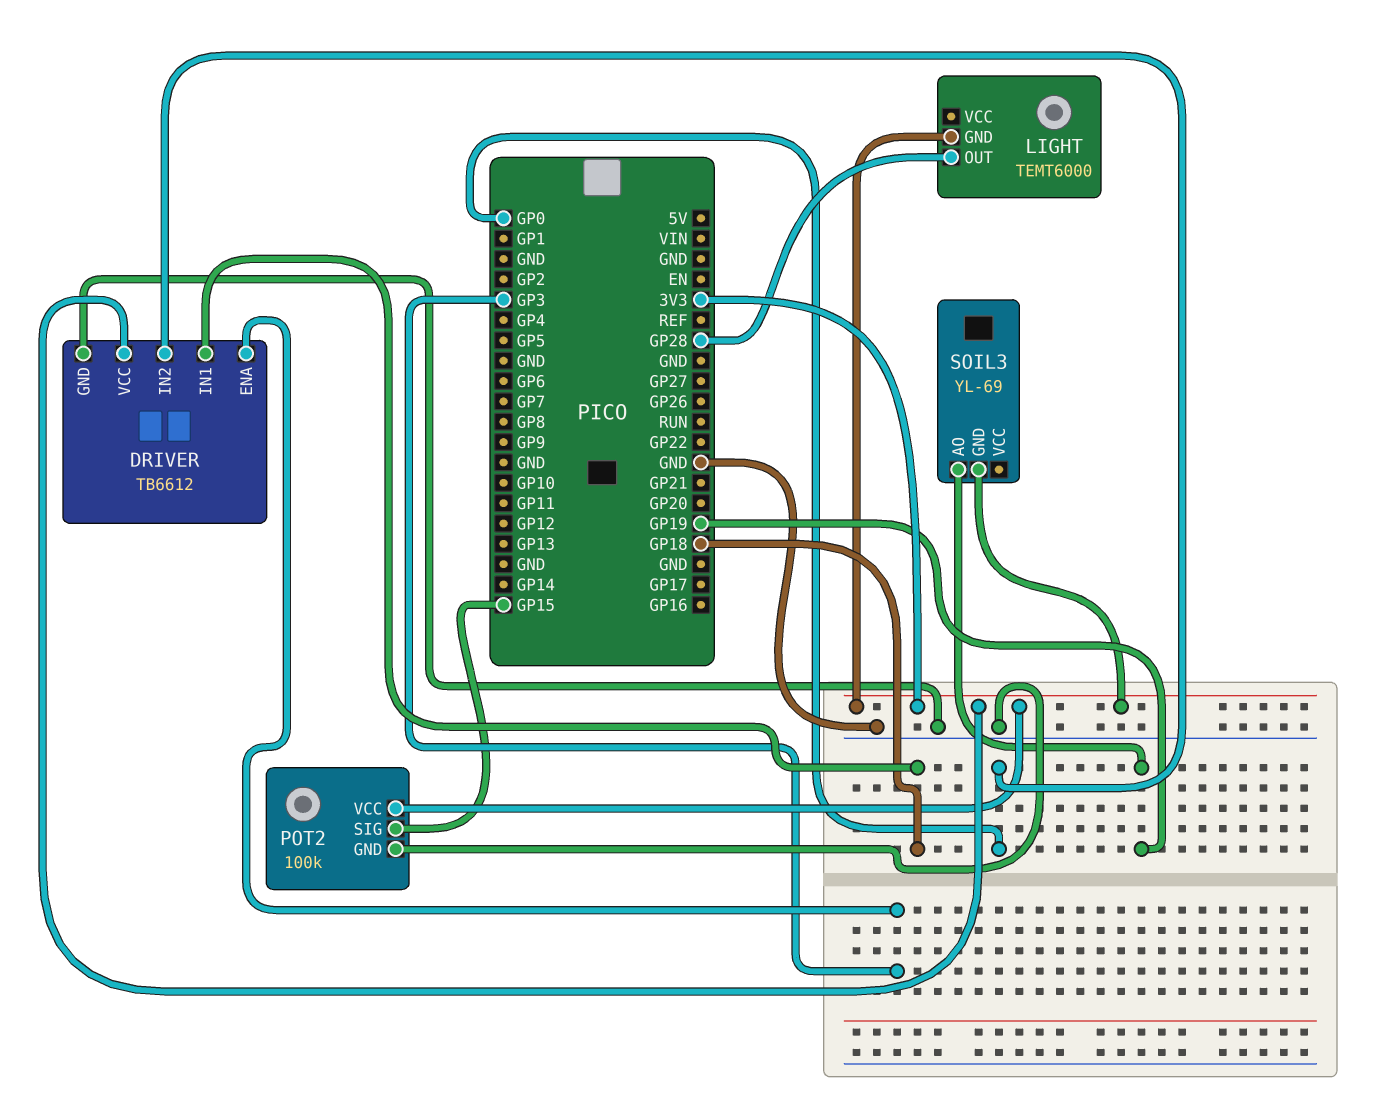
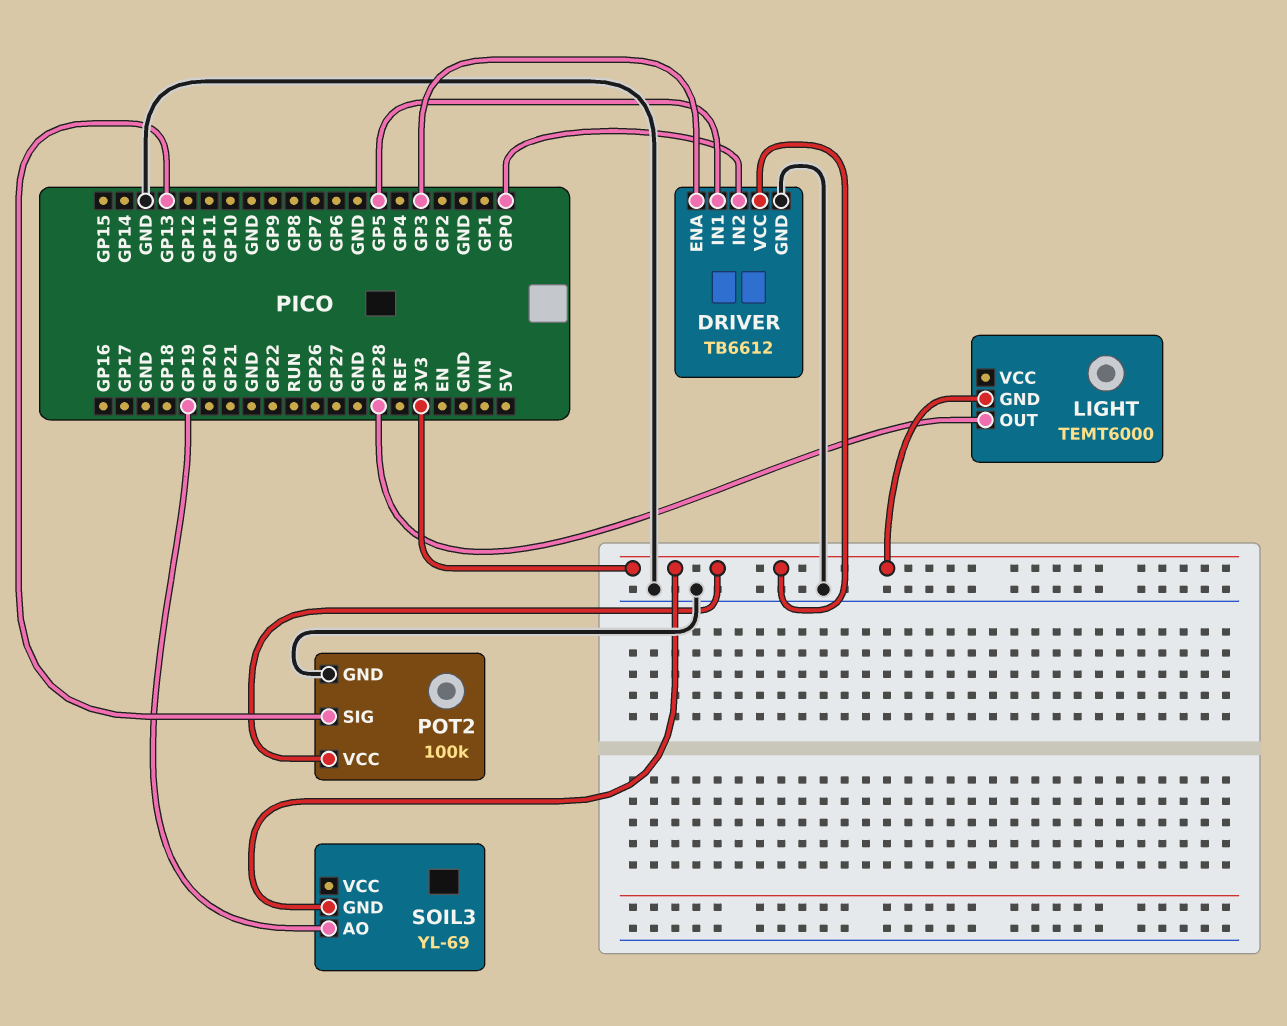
DRIVER pin IN1: GP18 -> GP5
POT2 pin SIG: GP15 -> GP13

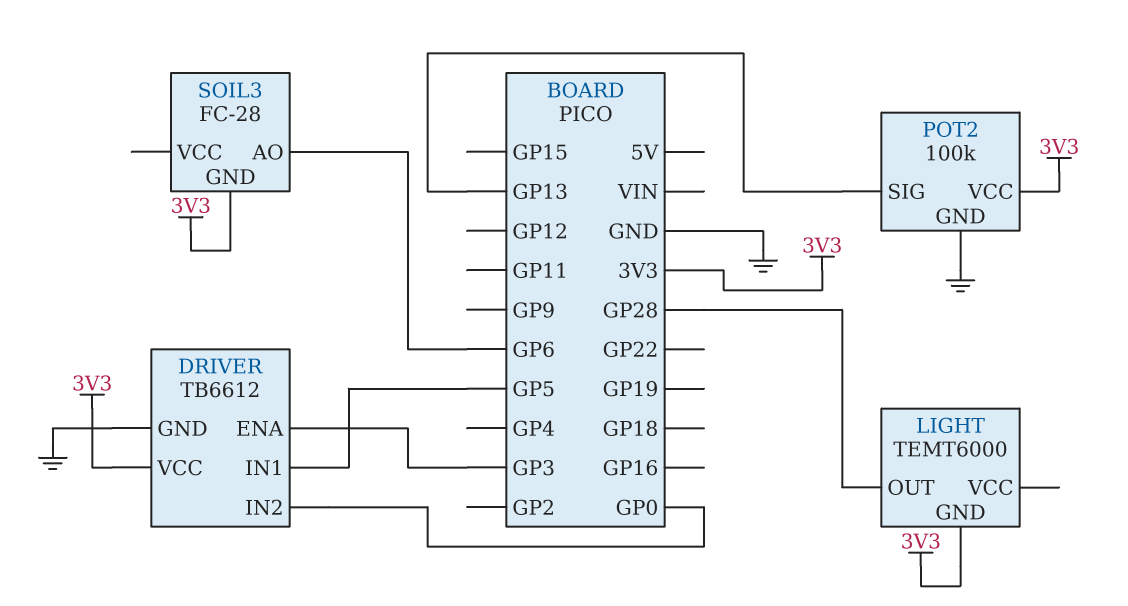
SOIL3: YL-69 -> FC-28
SOIL3 pin AO: GP19 -> GP6

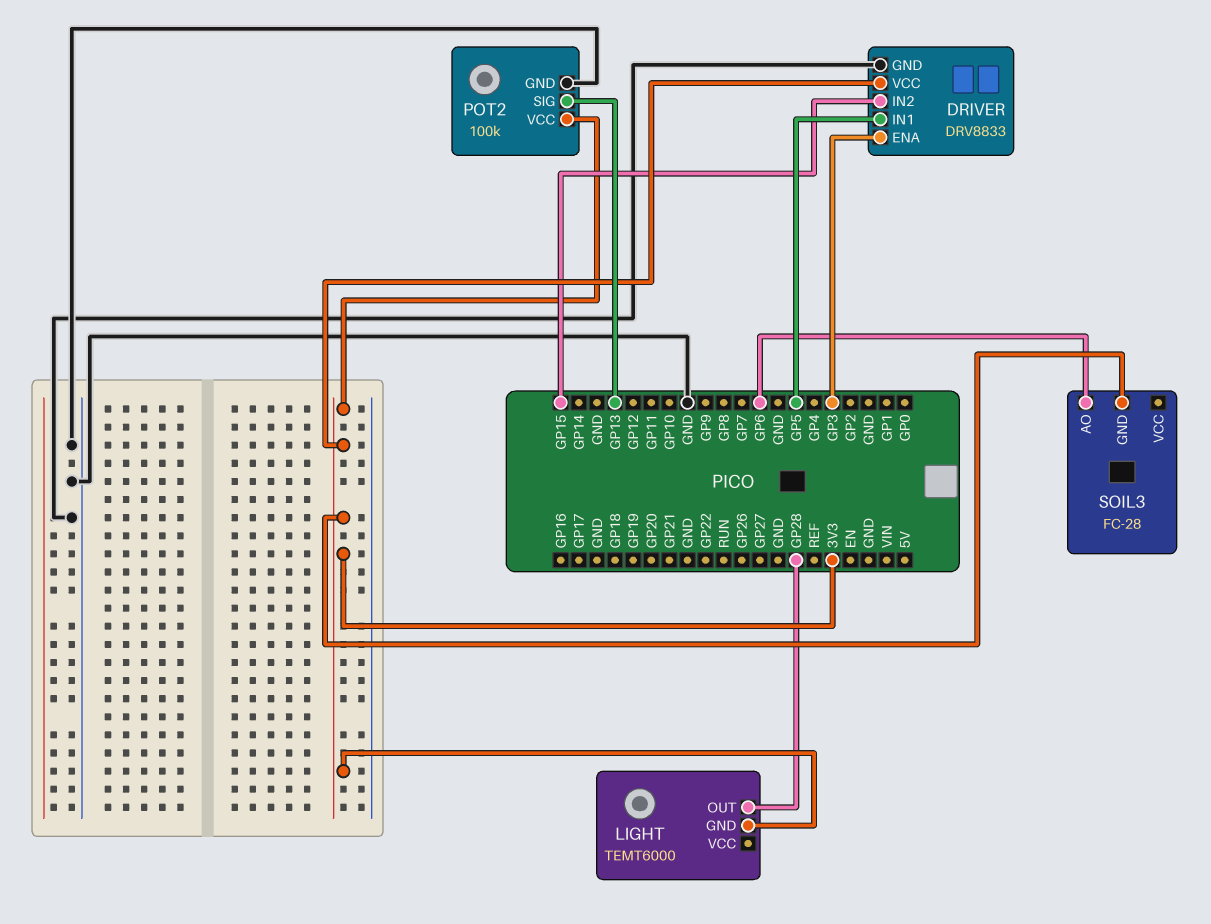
DRIVER: TB6612 -> DRV8833
DRIVER pin IN2: GP0 -> GP15

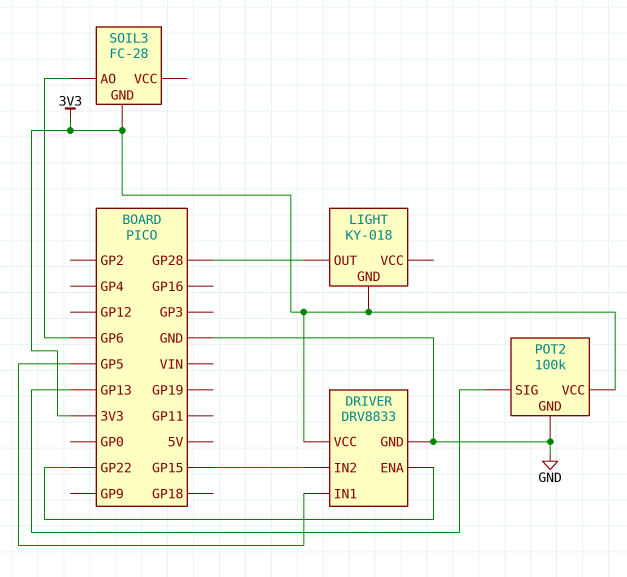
DRIVER pin ENA: GP3 -> GP22
LIGHT: TEMT6000 -> KY-018

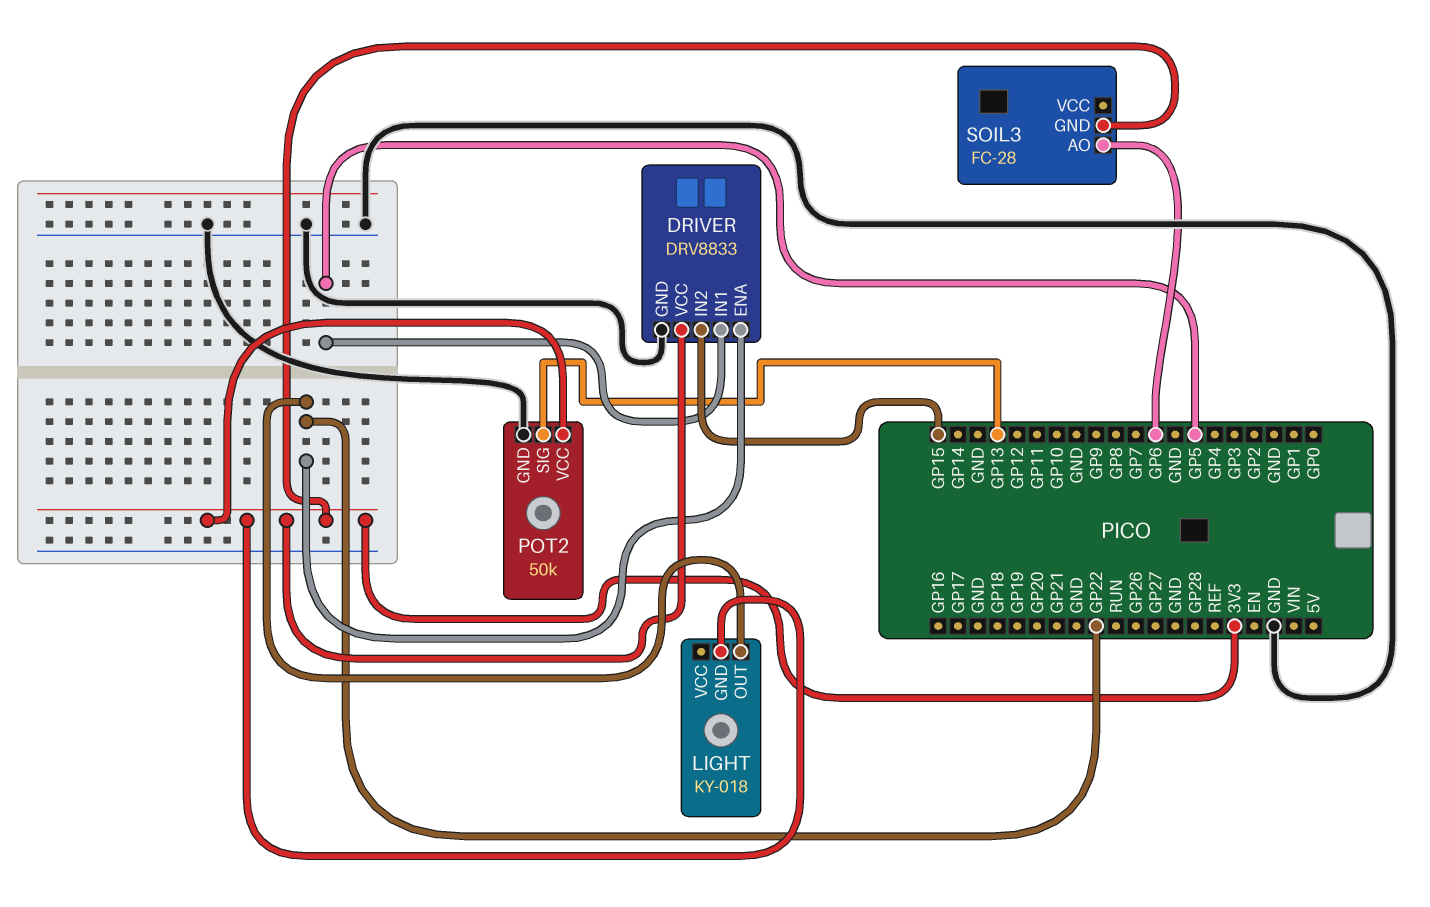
LIGHT pin OUT: GP28 -> GP22
POT2: 100k -> 50k

